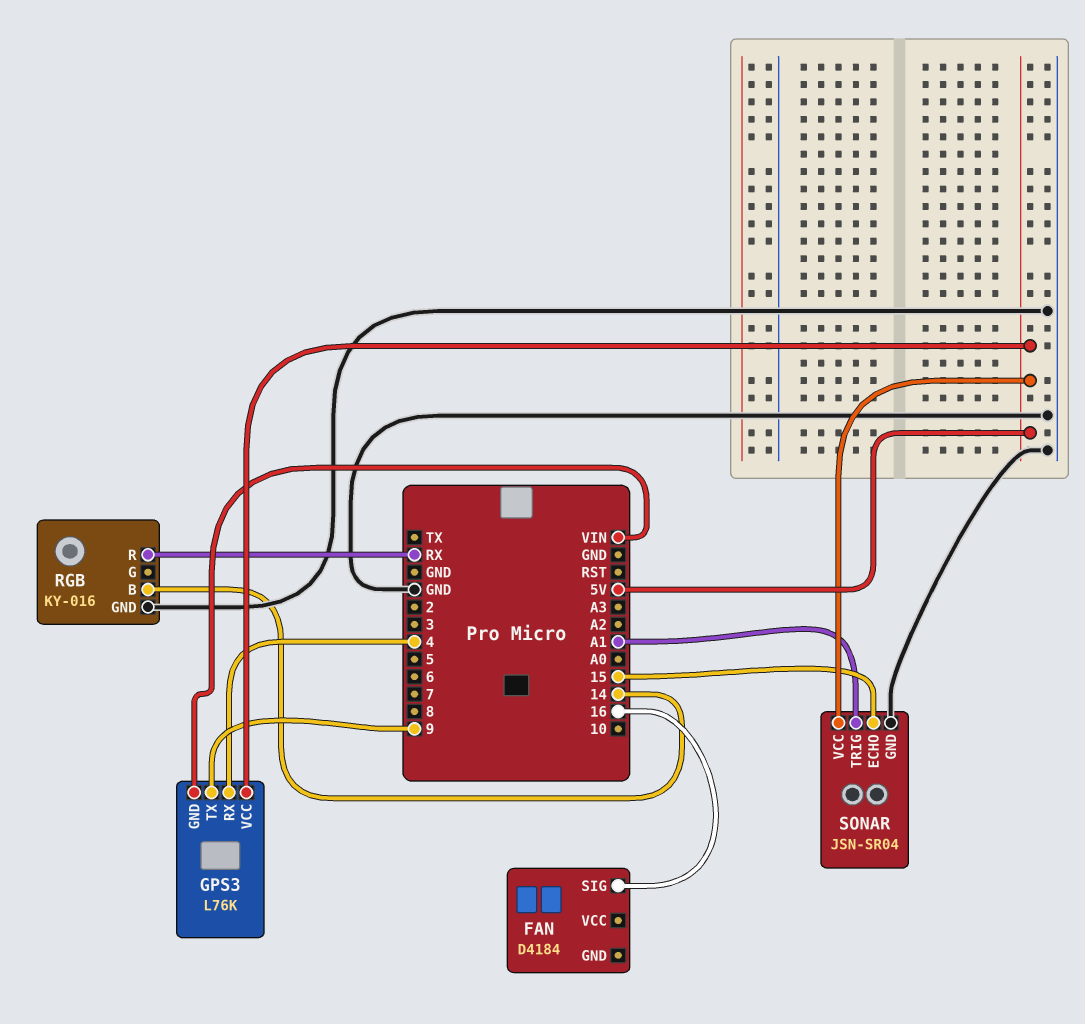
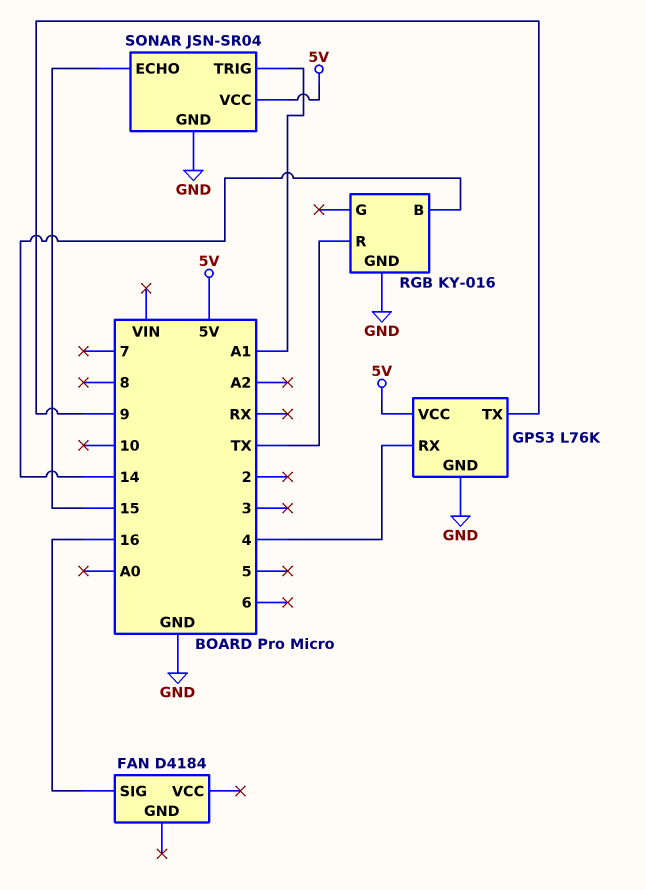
GPS3 pin GND: VIN -> GND
RGB pin R: RX -> TX

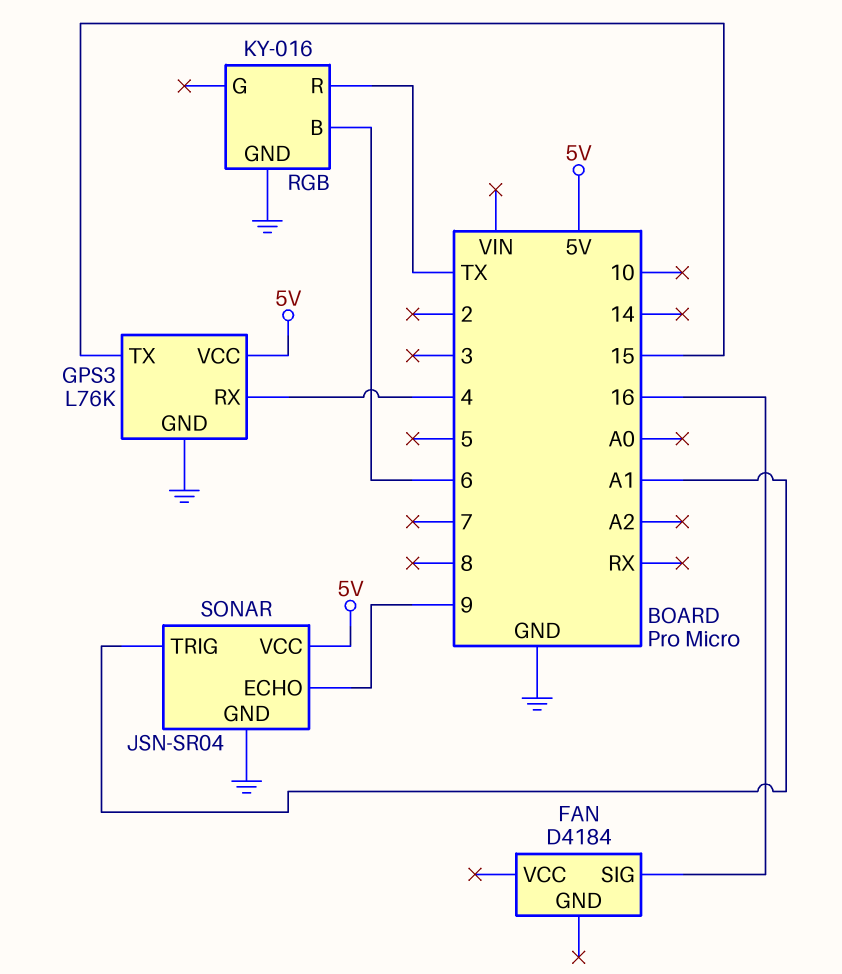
GPS3 pin TX: 9 -> 15
RGB pin B: 14 -> 6
SONAR pin ECHO: 15 -> 9

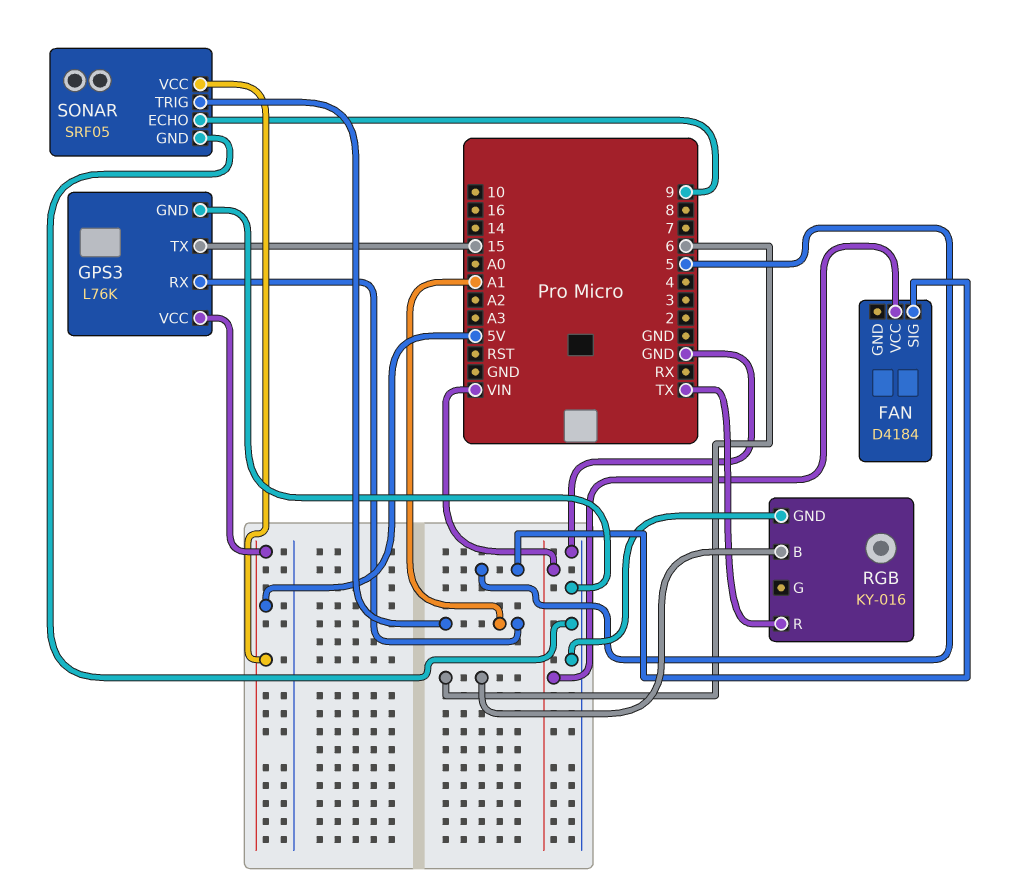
FAN pin SIG: 16 -> 5
FAN pin VCC: none -> VIN
GPS3 pin RX: 4 -> A1
SONAR: JSN-SR04 -> SRF05

